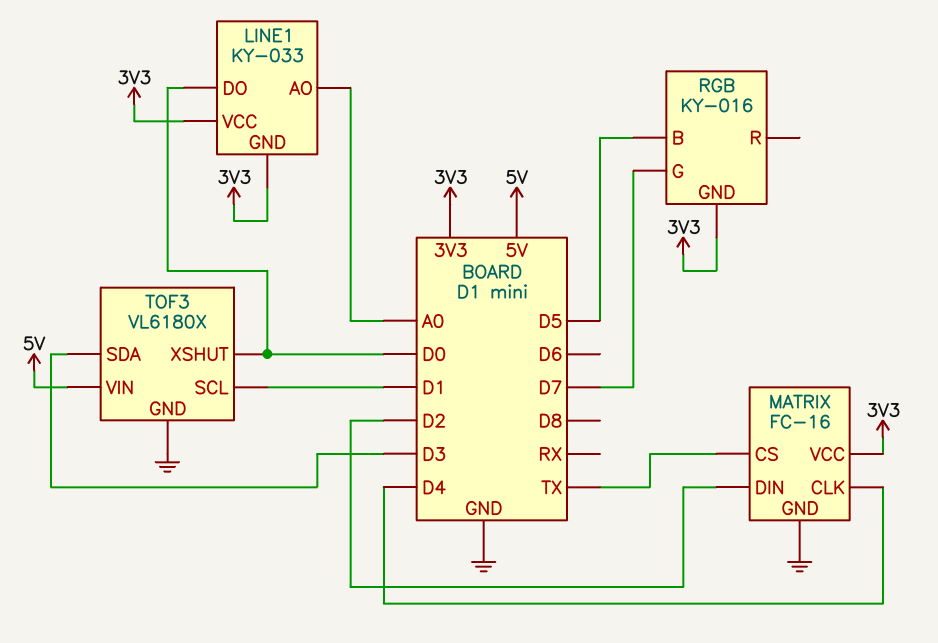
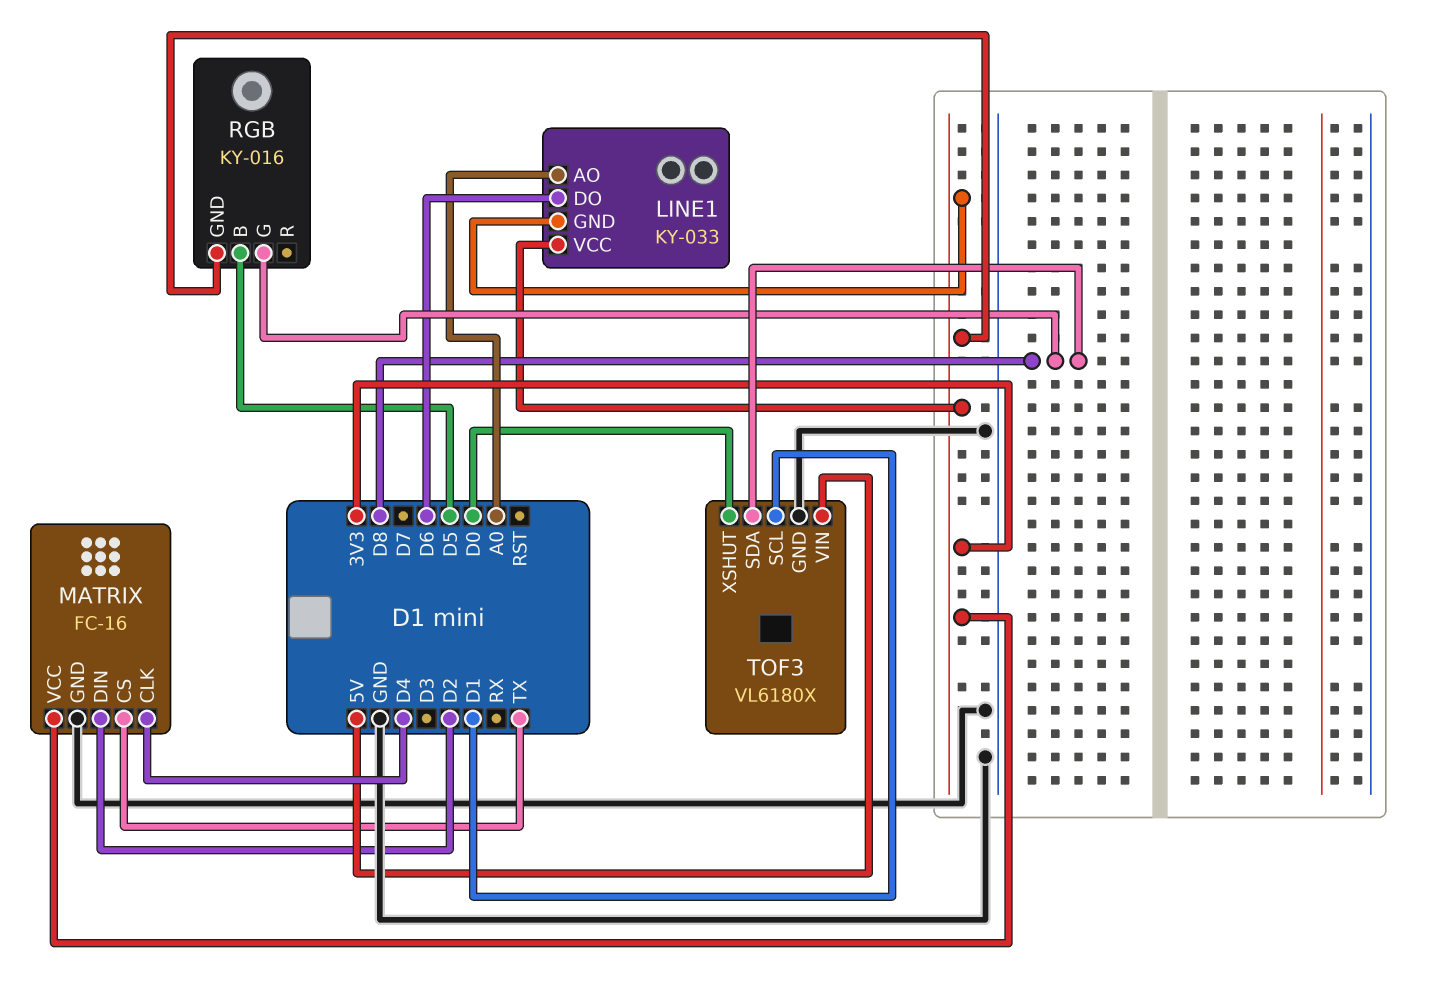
LINE1 pin DO: D0 -> D6
RGB pin G: D7 -> D8
TOF3 pin SDA: D3 -> D8

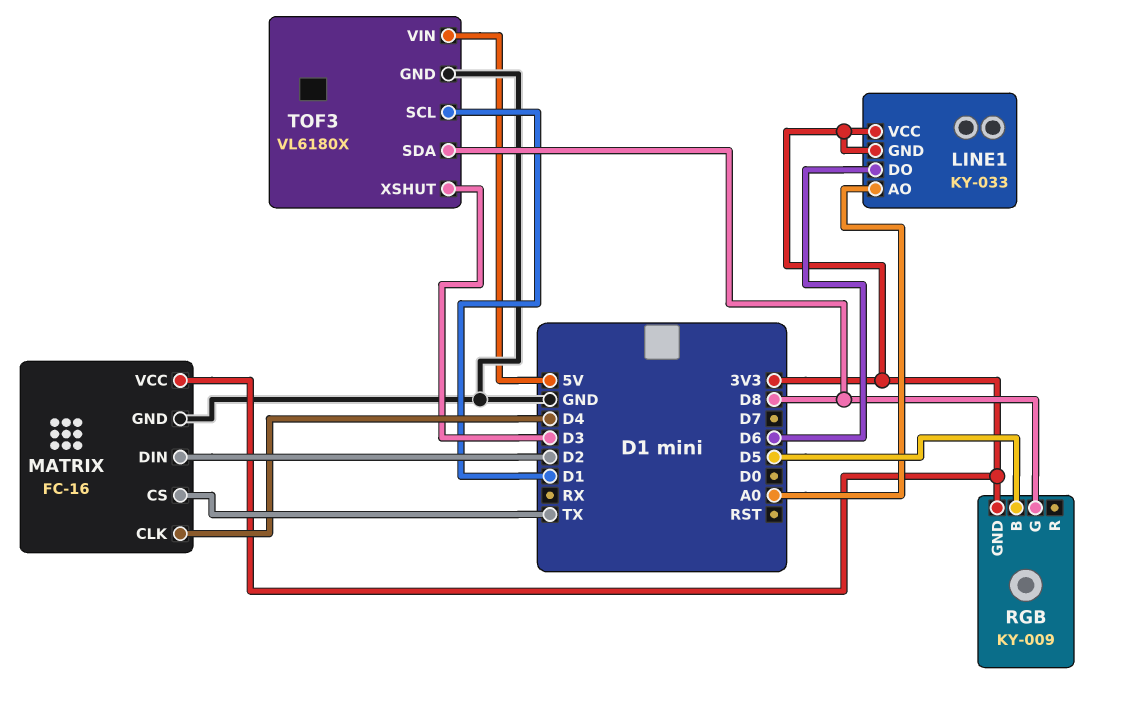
RGB: KY-016 -> KY-009
TOF3 pin XSHUT: D0 -> D3

